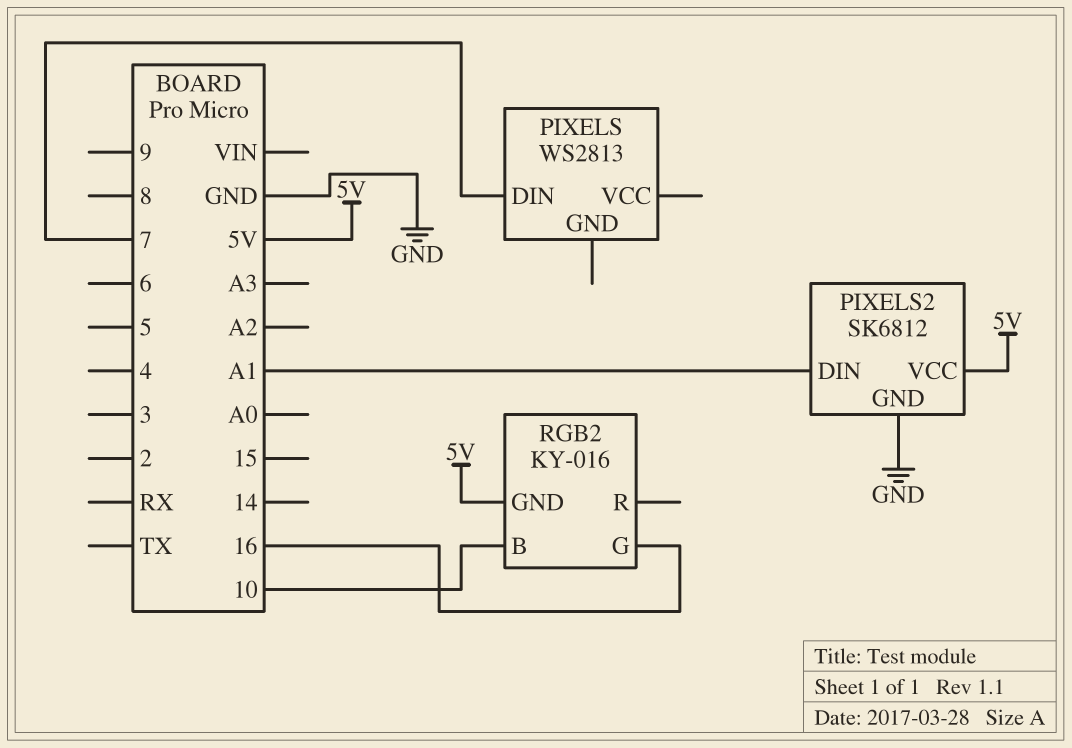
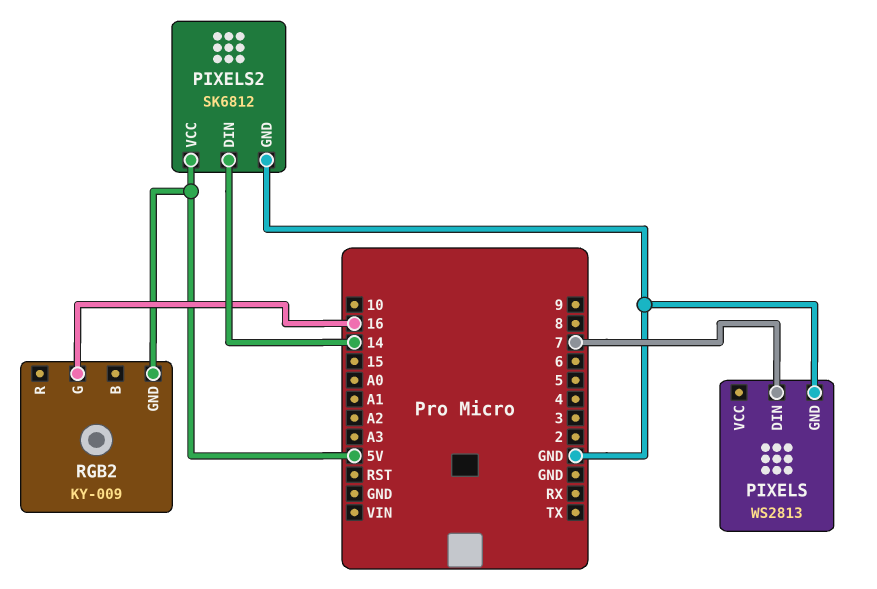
PIXELS pin GND: none -> GND
PIXELS2 pin DIN: A1 -> 14
RGB2: KY-016 -> KY-009
RGB2 pin B: 10 -> none

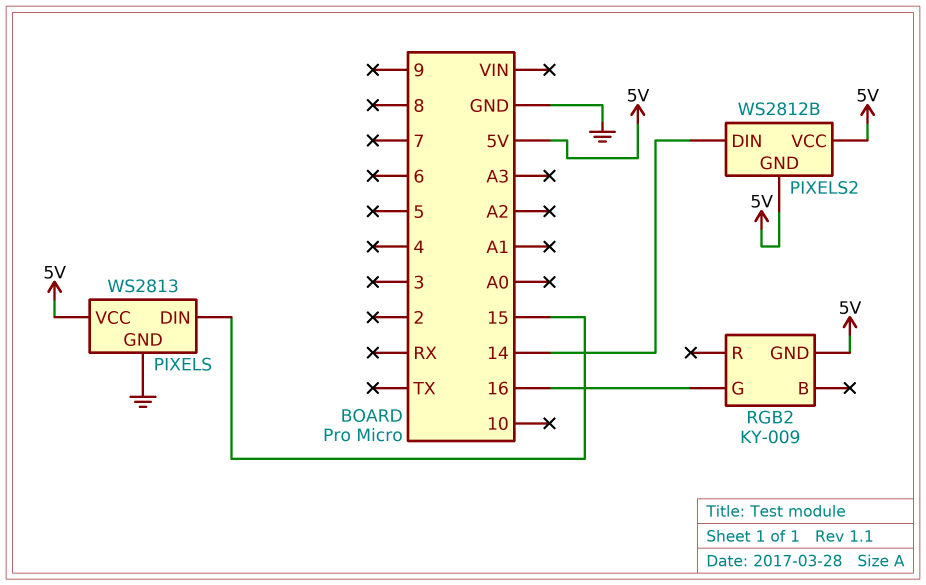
PIXELS pin DIN: 7 -> 15
PIXELS pin VCC: none -> 5V
PIXELS2: SK6812 -> WS2812B
PIXELS2 pin GND: GND -> 5V

